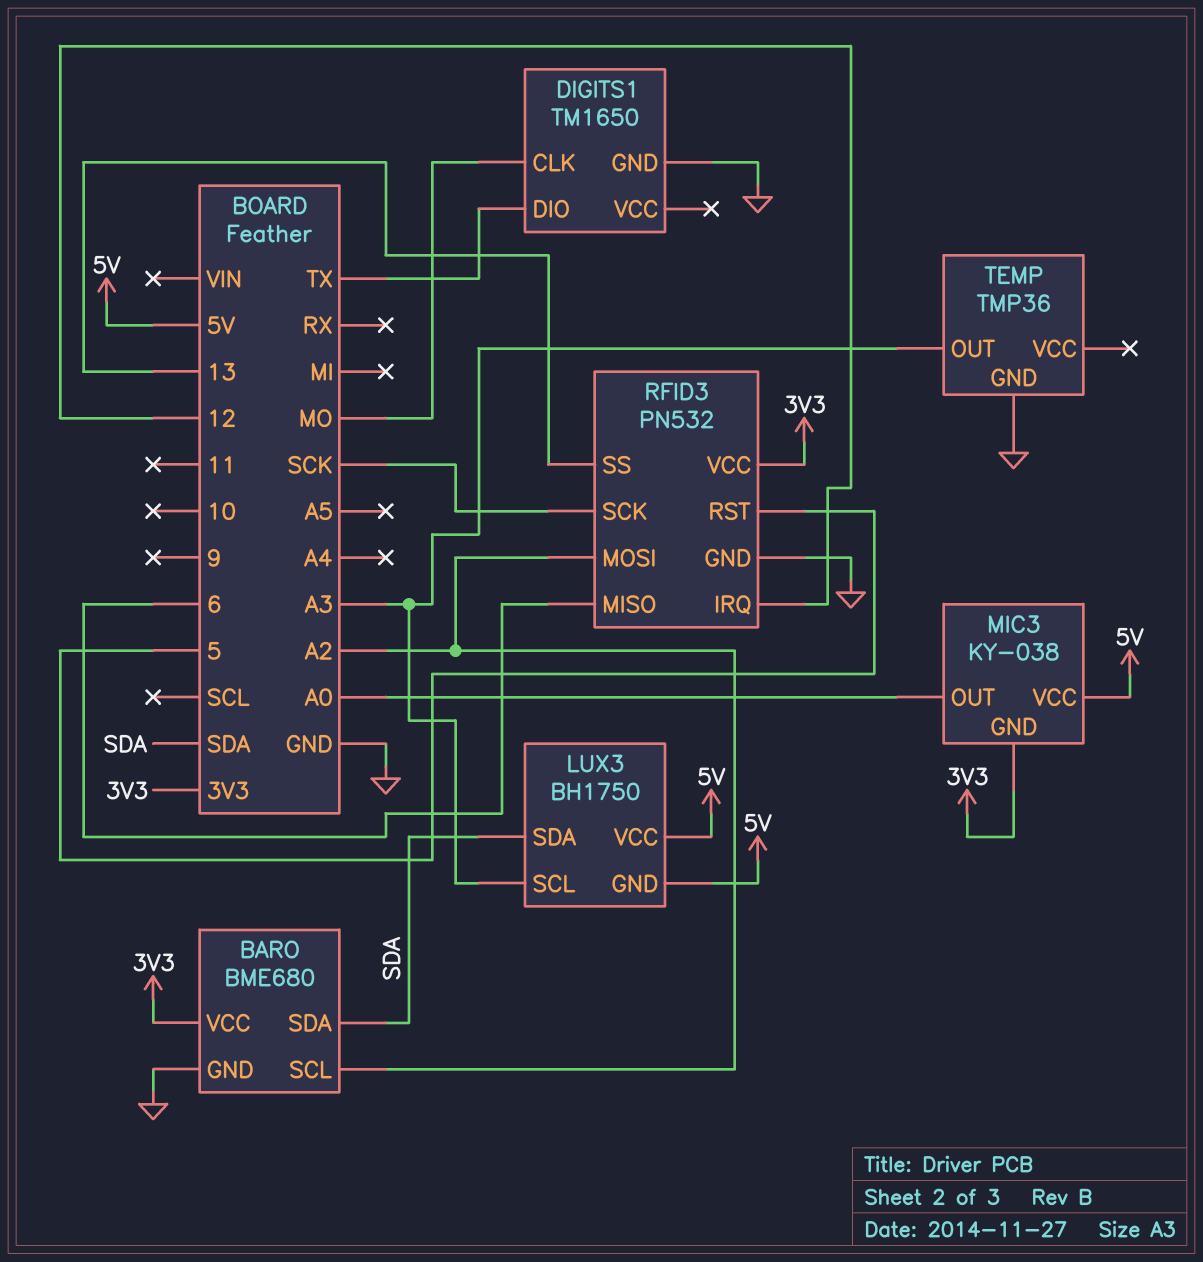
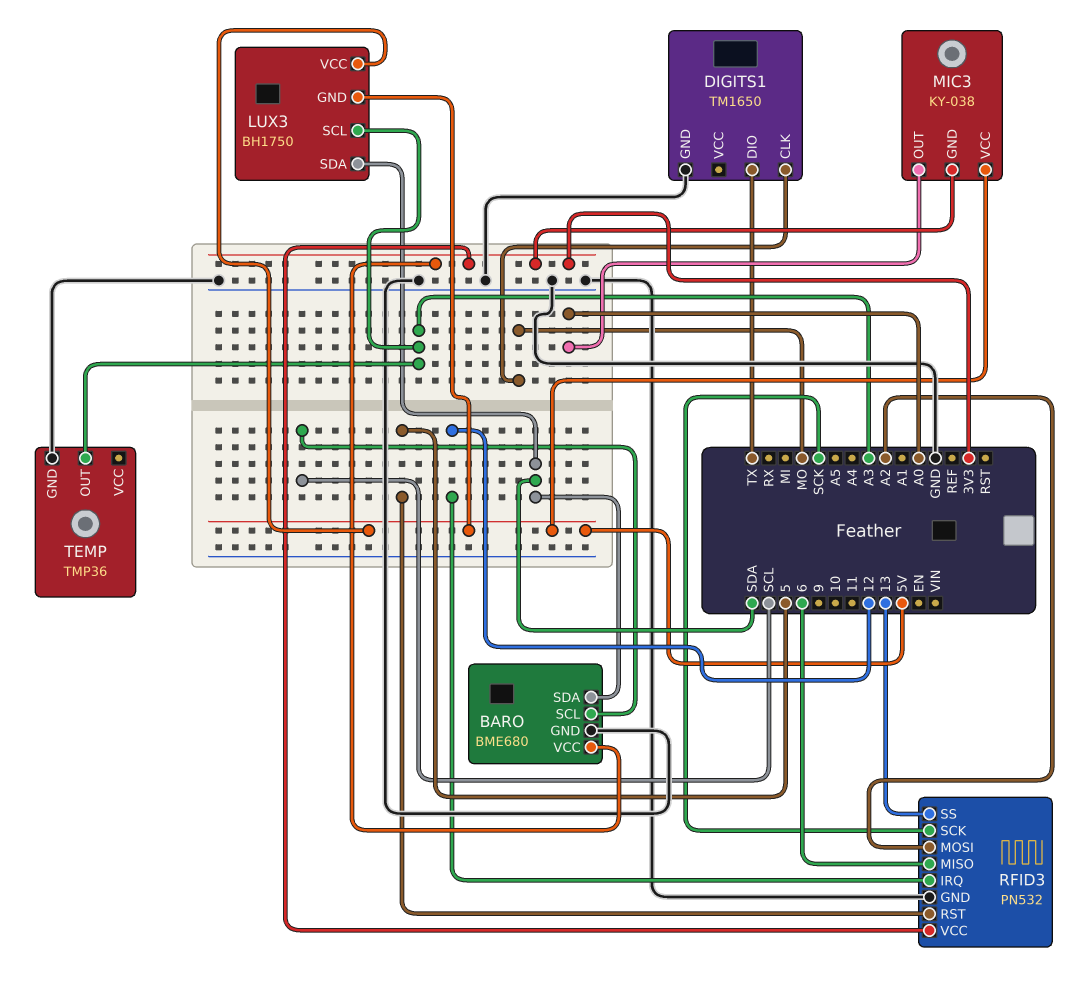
BARO pin SCL: A2 -> SCL

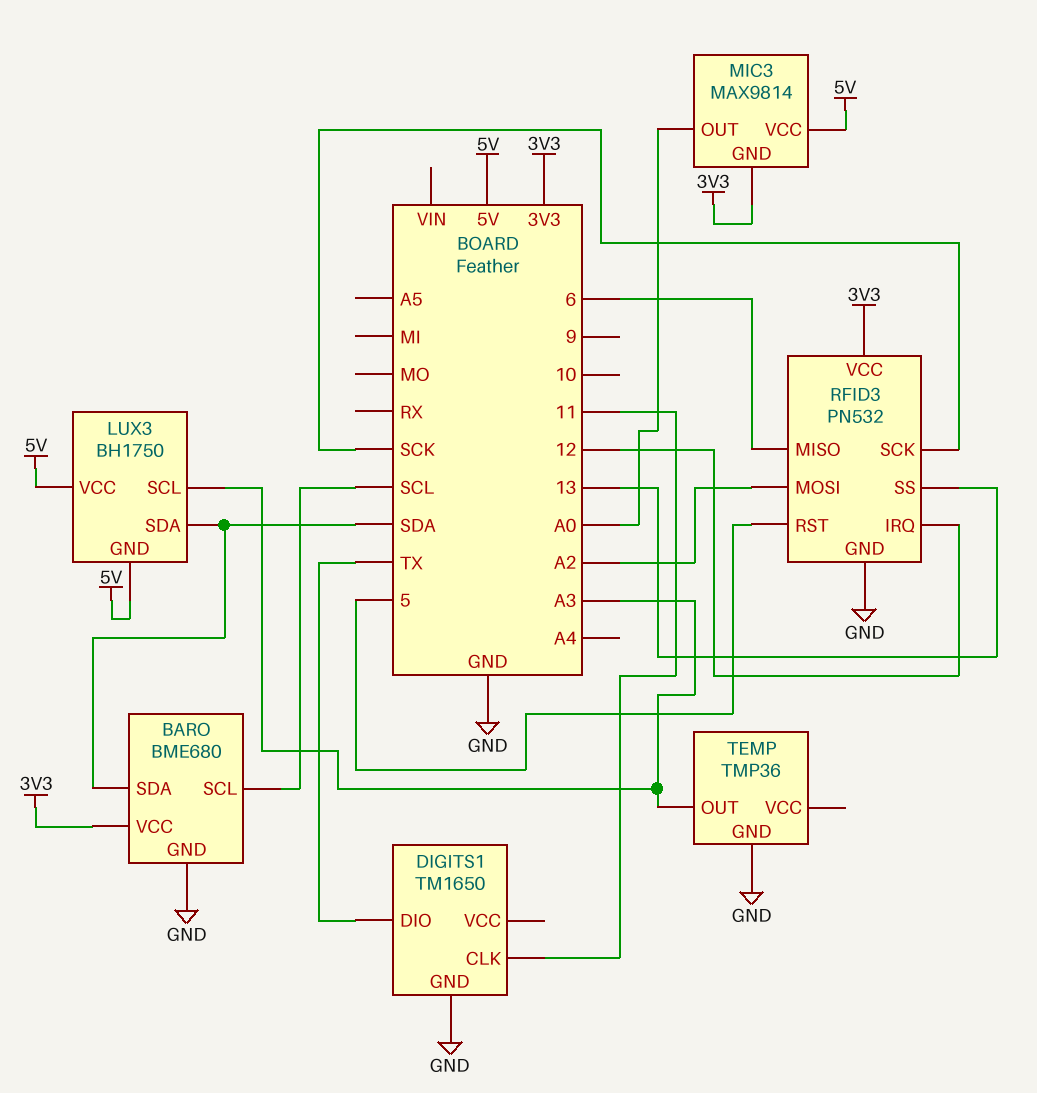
DIGITS1 pin CLK: MO -> 11
MIC3: KY-038 -> MAX9814

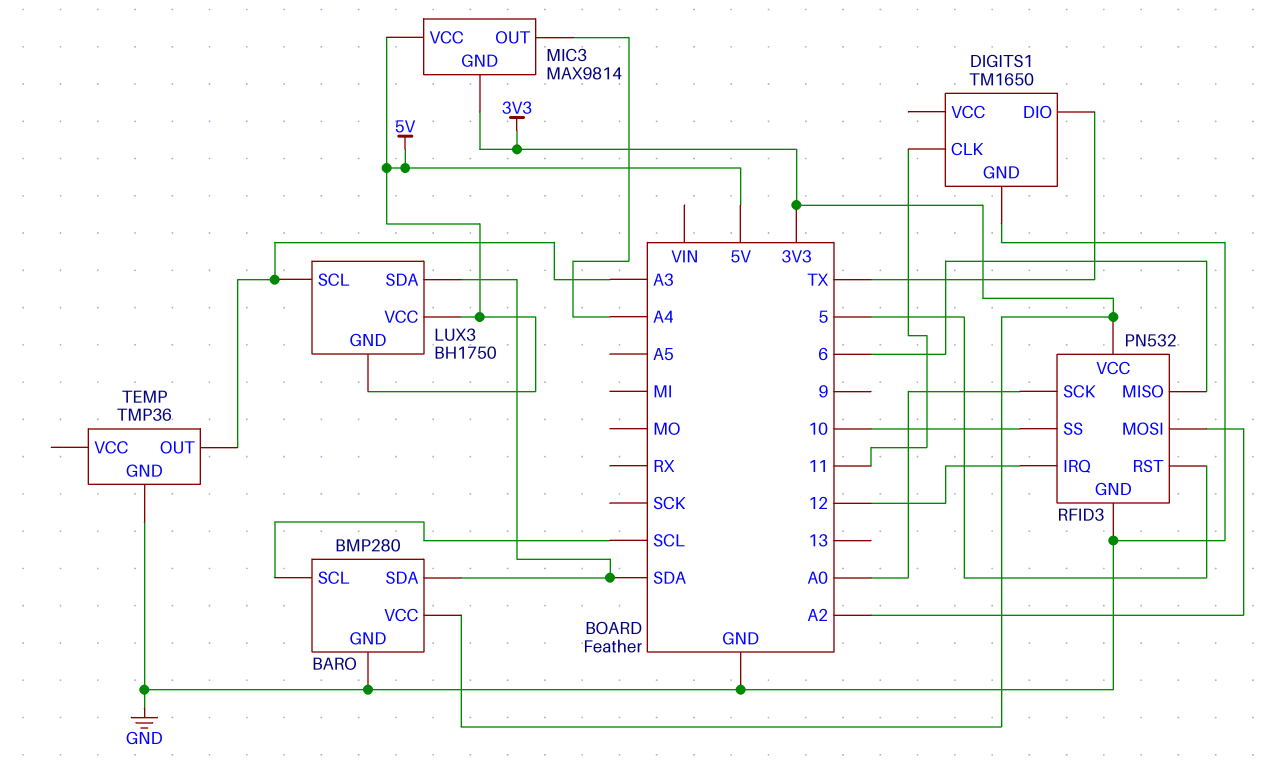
BARO: BME680 -> BMP280
MIC3 pin OUT: A0 -> A4
RFID3 pin SCK: SCK -> A0
RFID3 pin SS: 13 -> 10

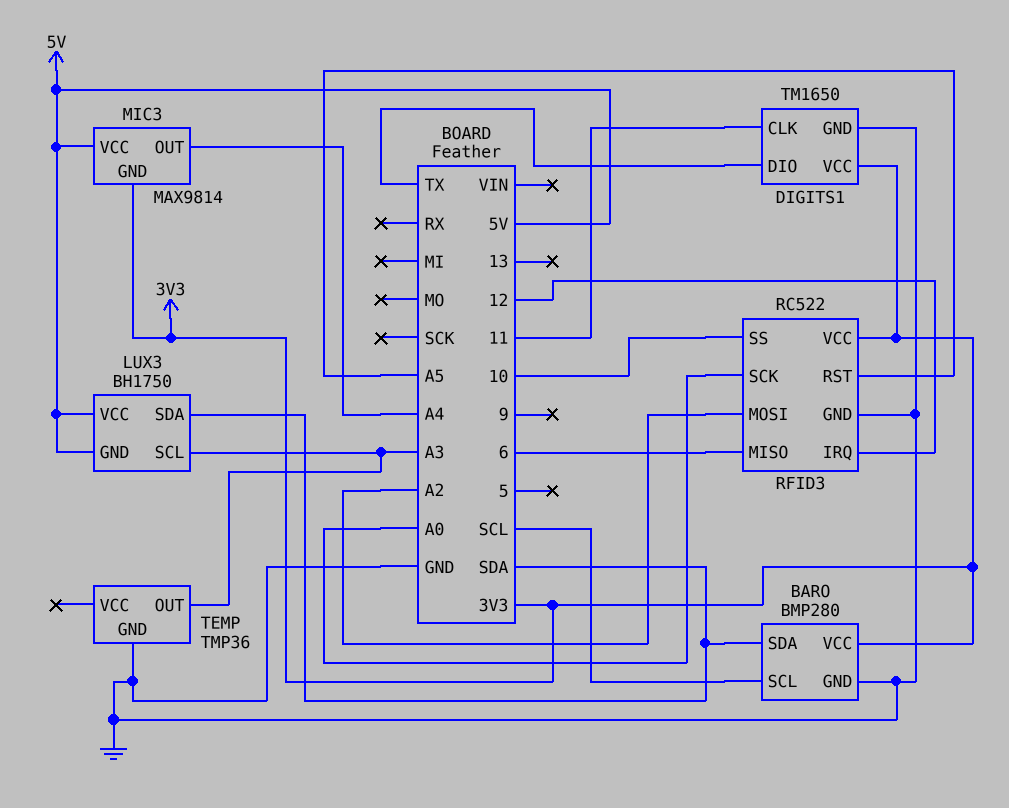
DIGITS1 pin VCC: none -> 3V3
RFID3: PN532 -> RC522
RFID3 pin RST: 5 -> A5

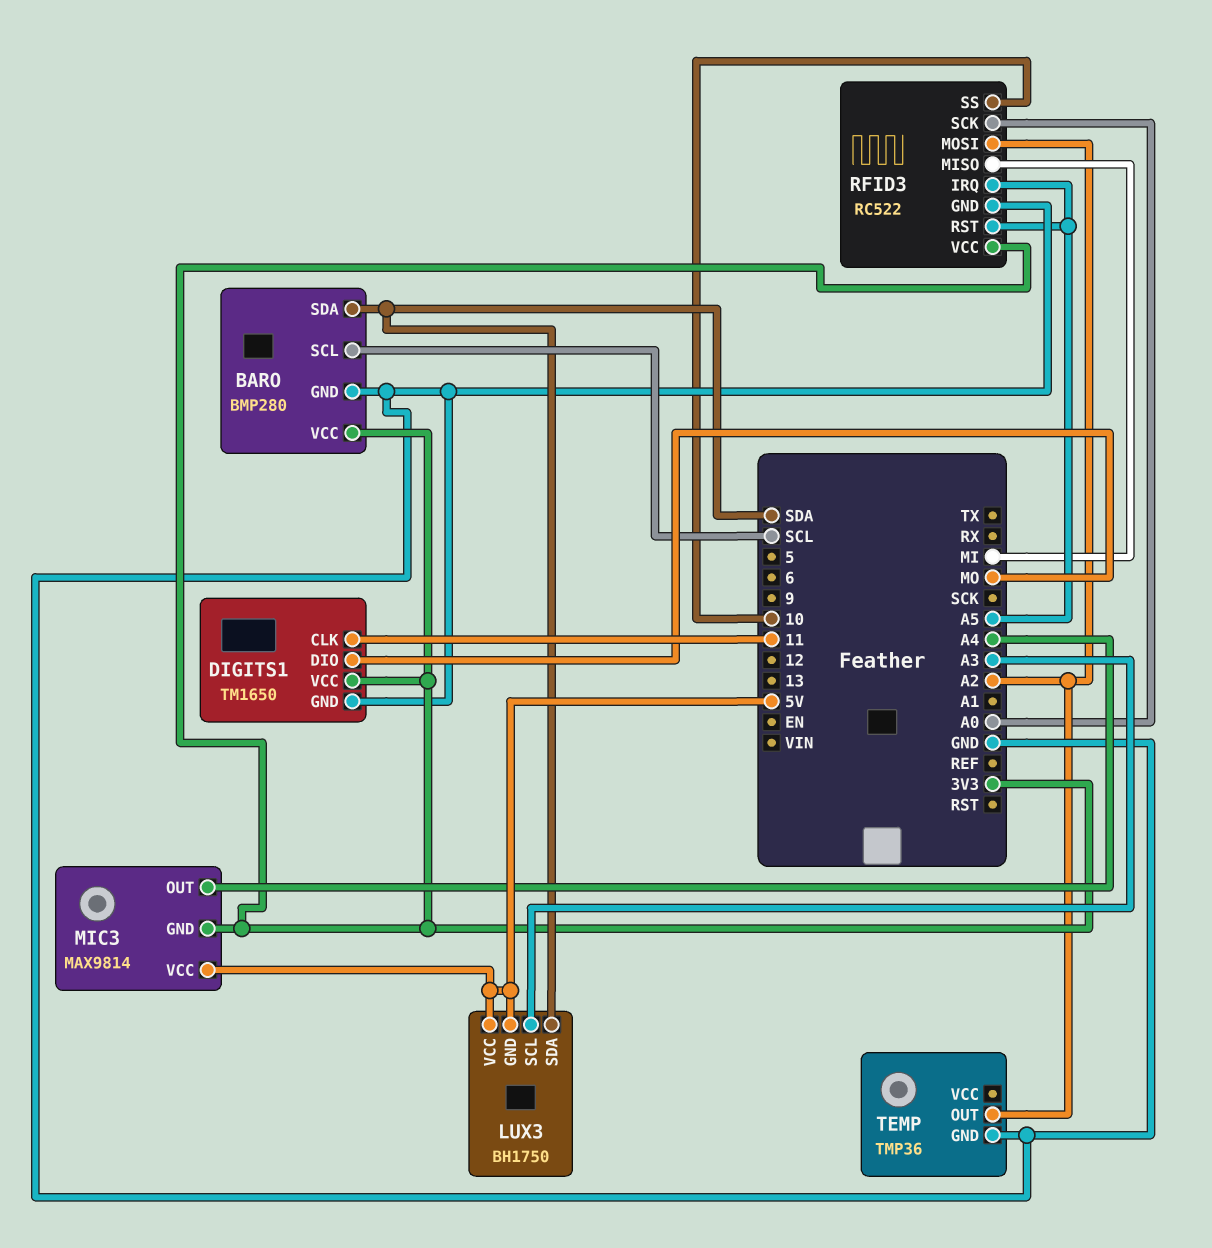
DIGITS1 pin DIO: TX -> MO
RFID3 pin IRQ: 12 -> A5
RFID3 pin MISO: 6 -> MI
TEMP pin OUT: A3 -> A2

